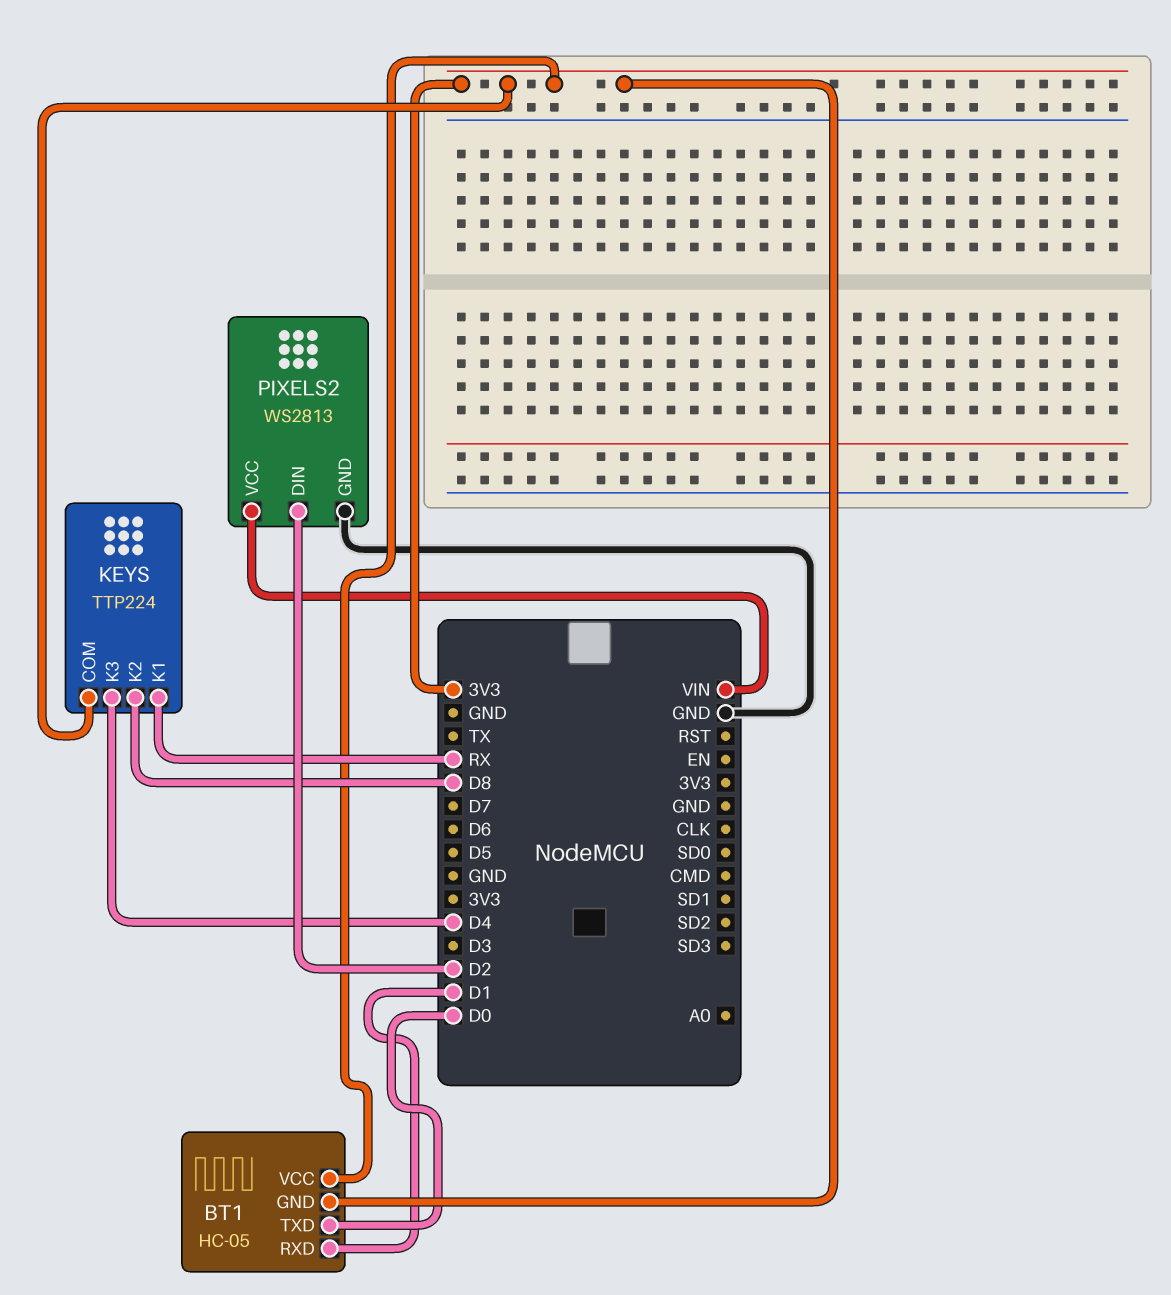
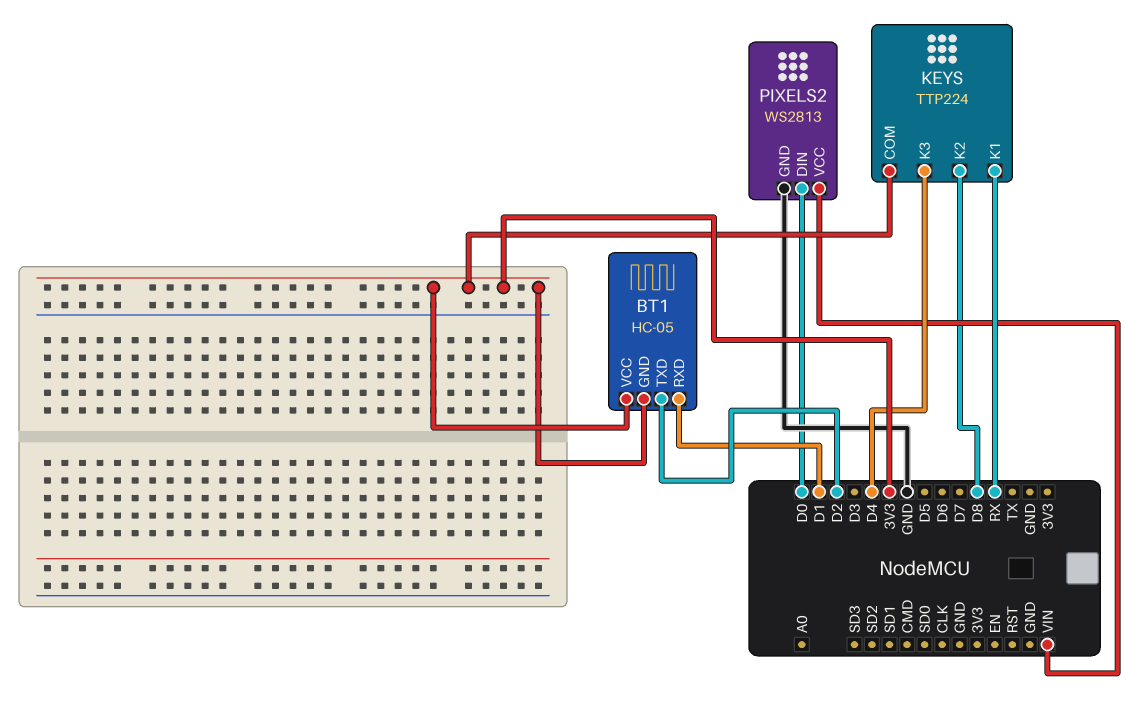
BT1 pin TXD: D0 -> D2
PIXELS2 pin DIN: D2 -> D0

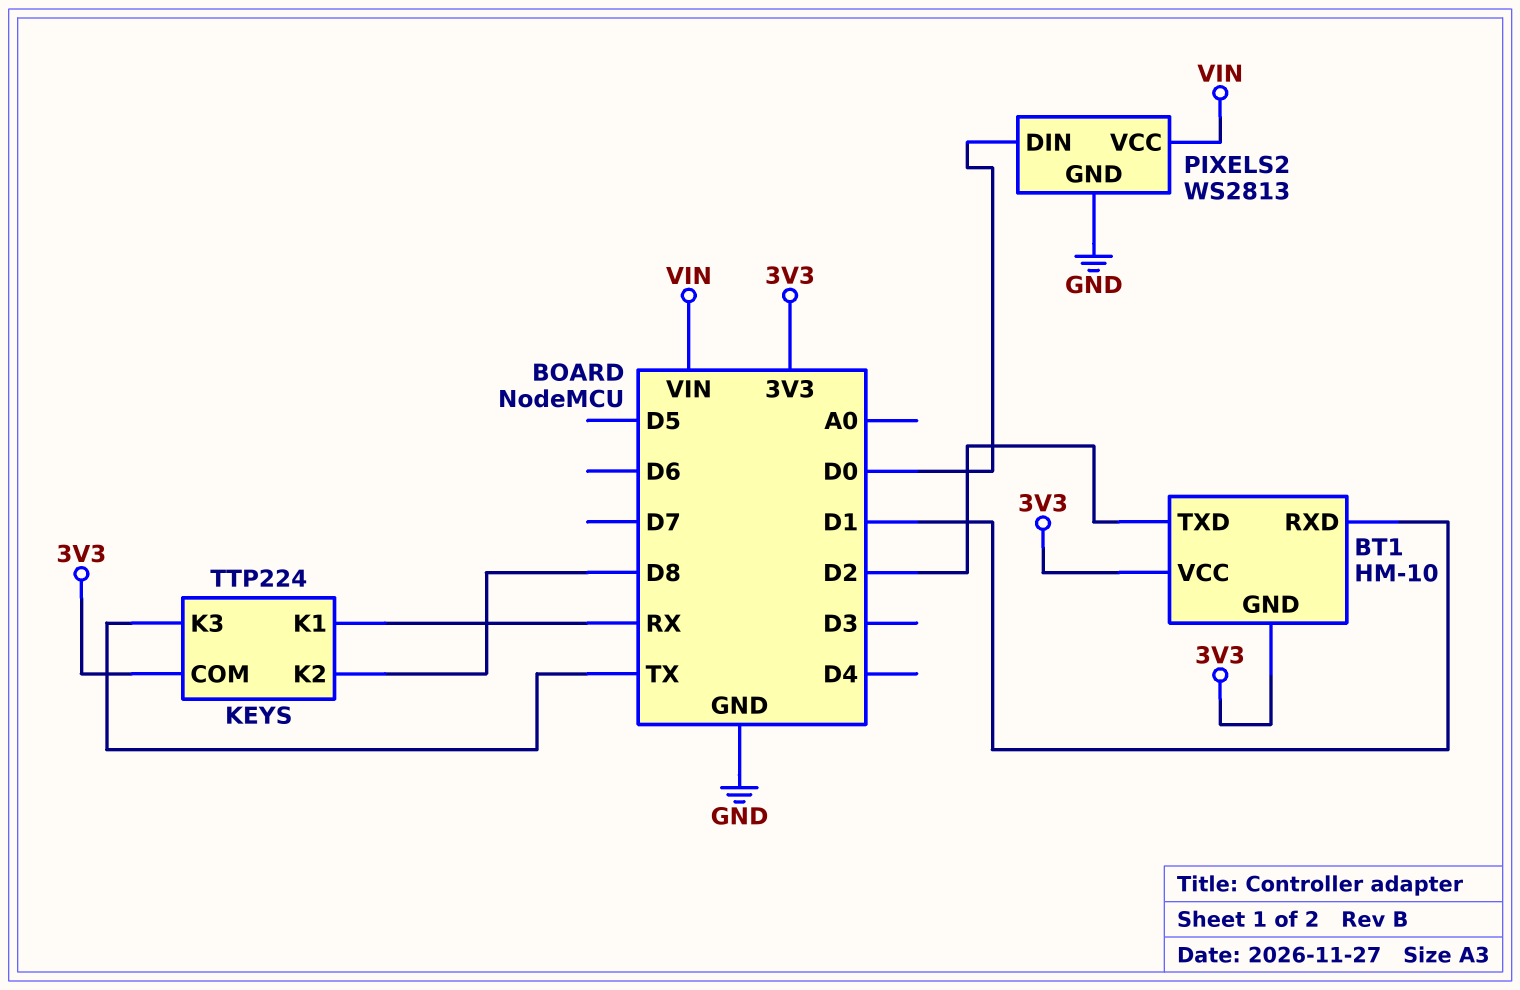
BT1: HC-05 -> HM-10
KEYS pin K3: D4 -> TX

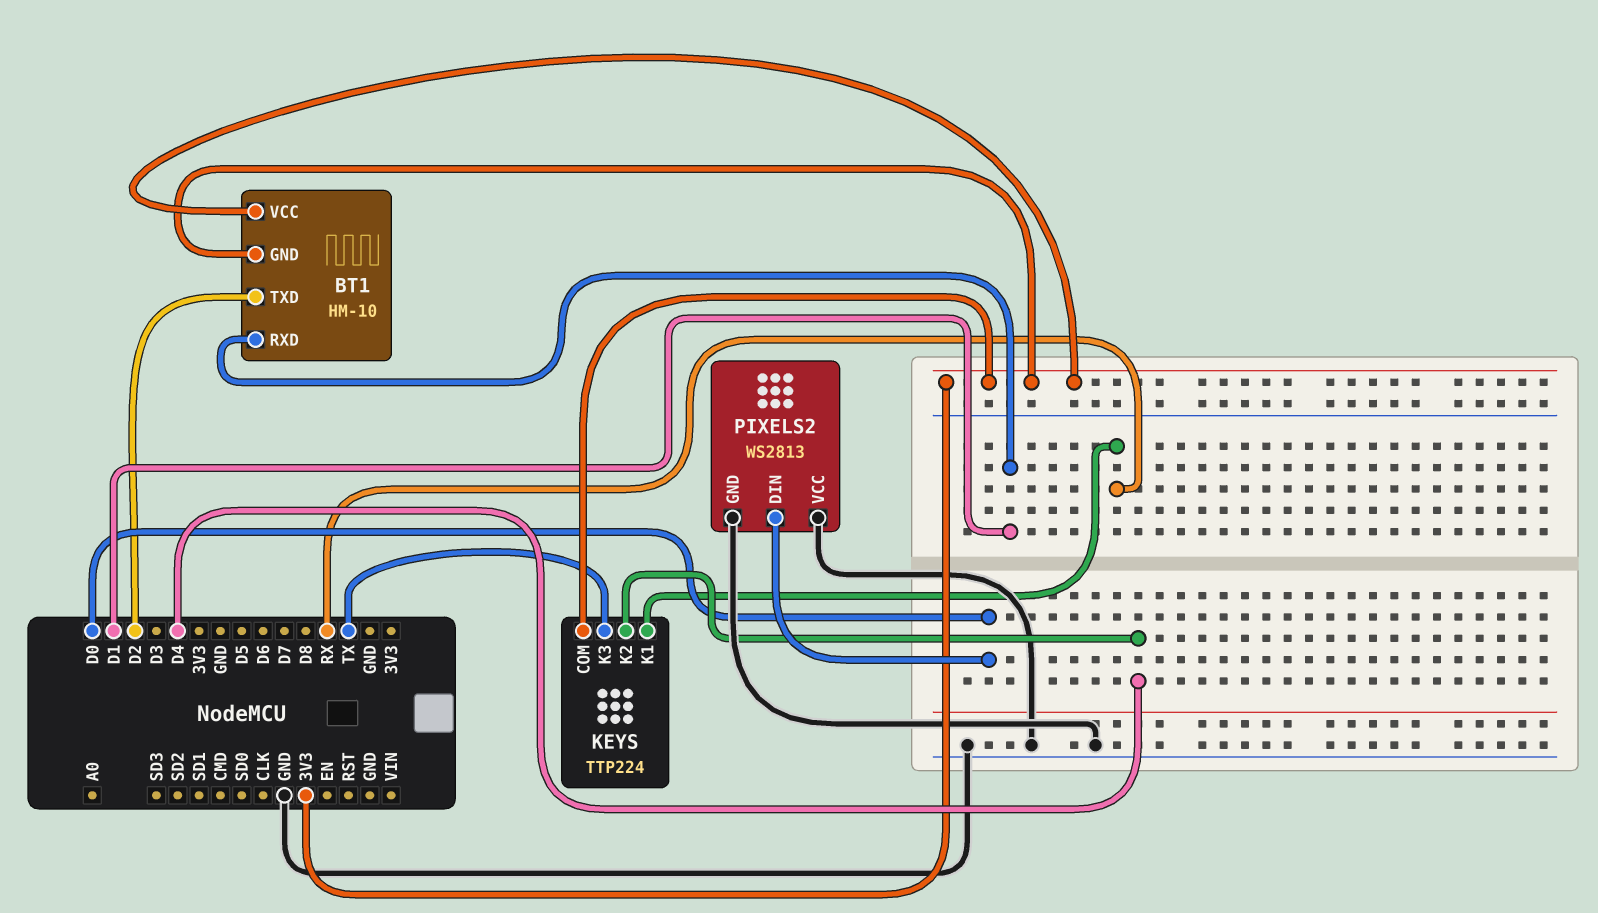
KEYS pin K2: D8 -> D4
PIXELS2 pin VCC: VIN -> GND

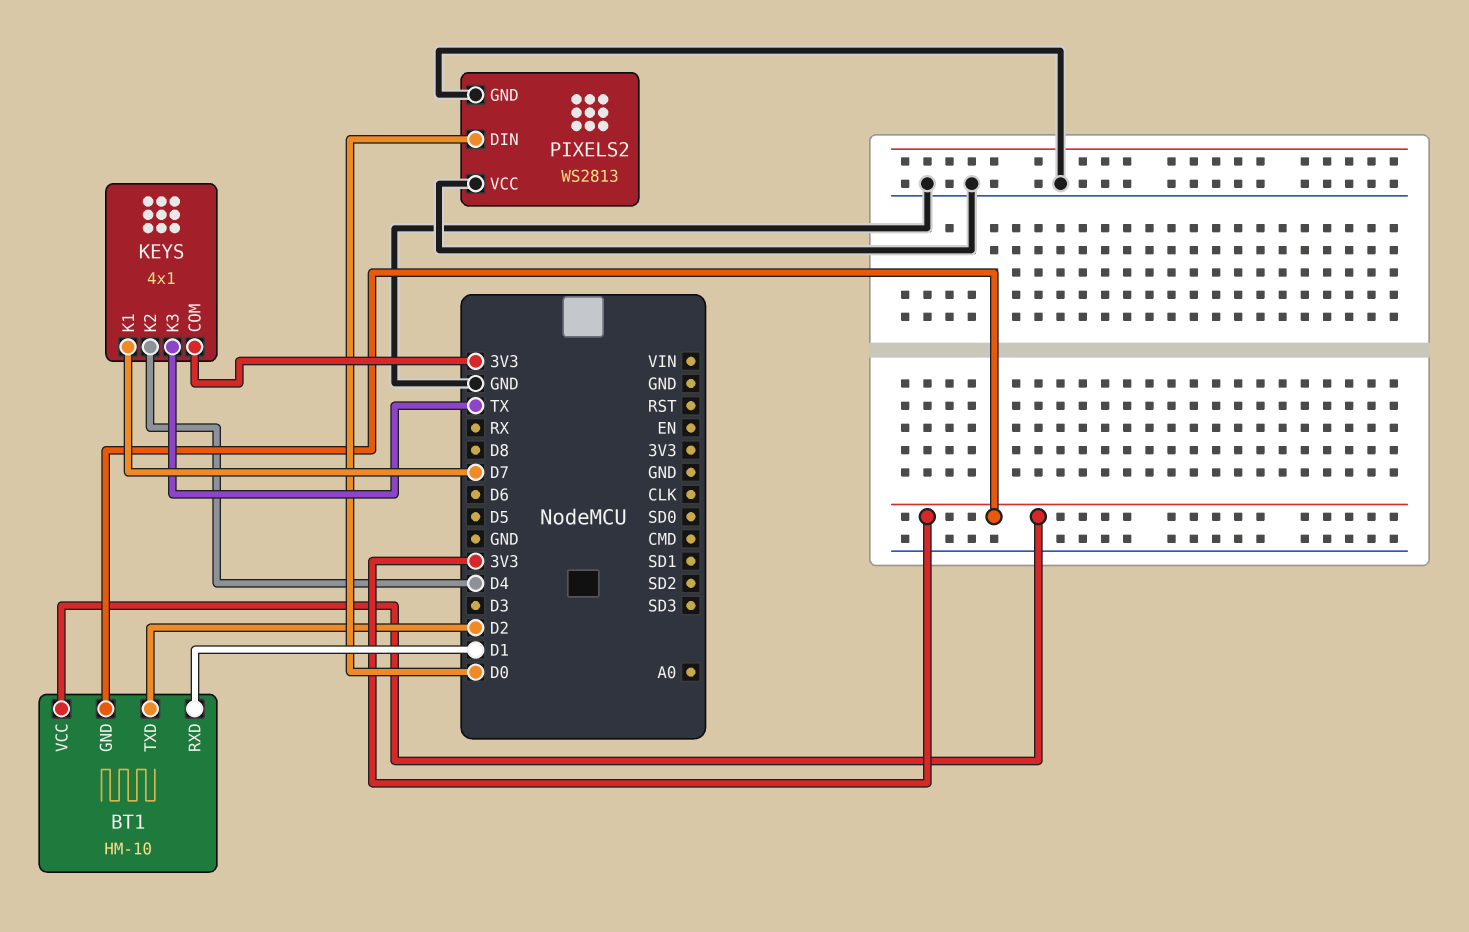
KEYS: TTP224 -> 4x1
KEYS pin K1: RX -> D7

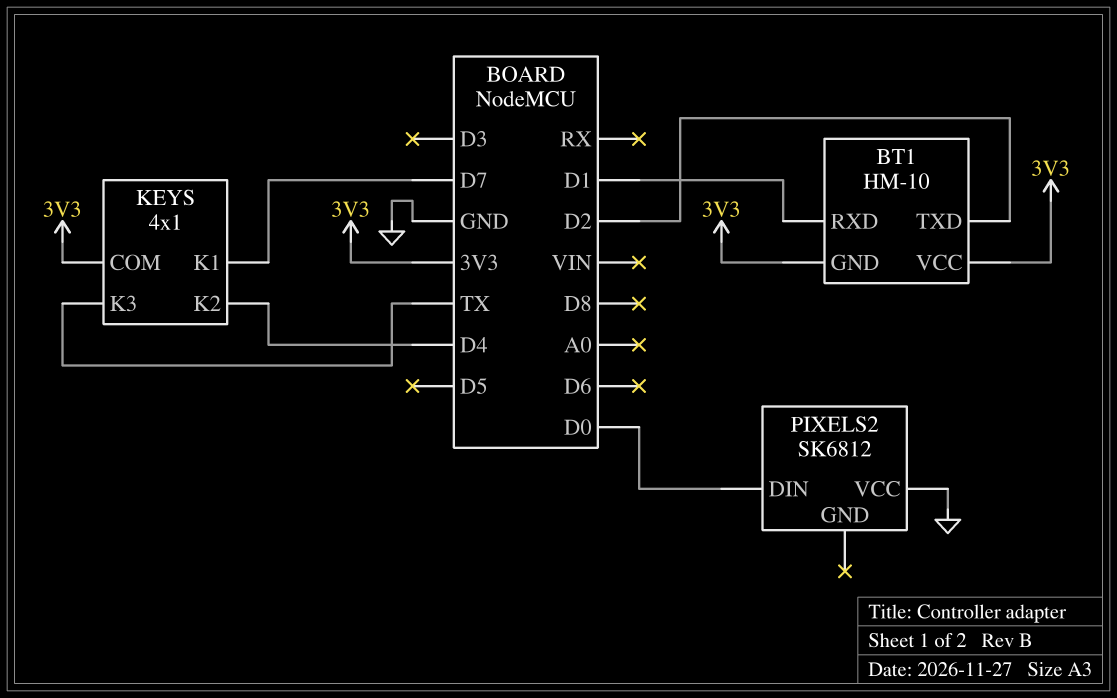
PIXELS2: WS2813 -> SK6812
PIXELS2 pin GND: GND -> none

